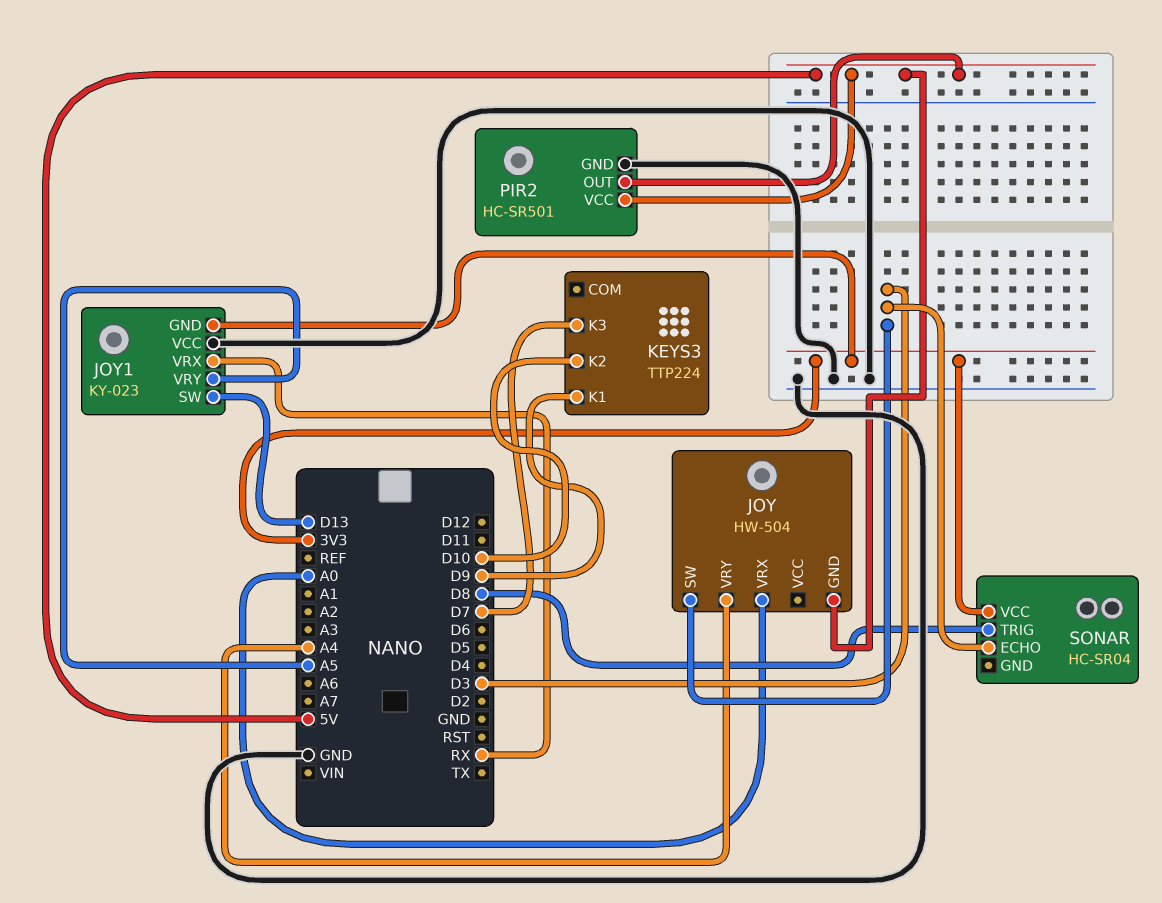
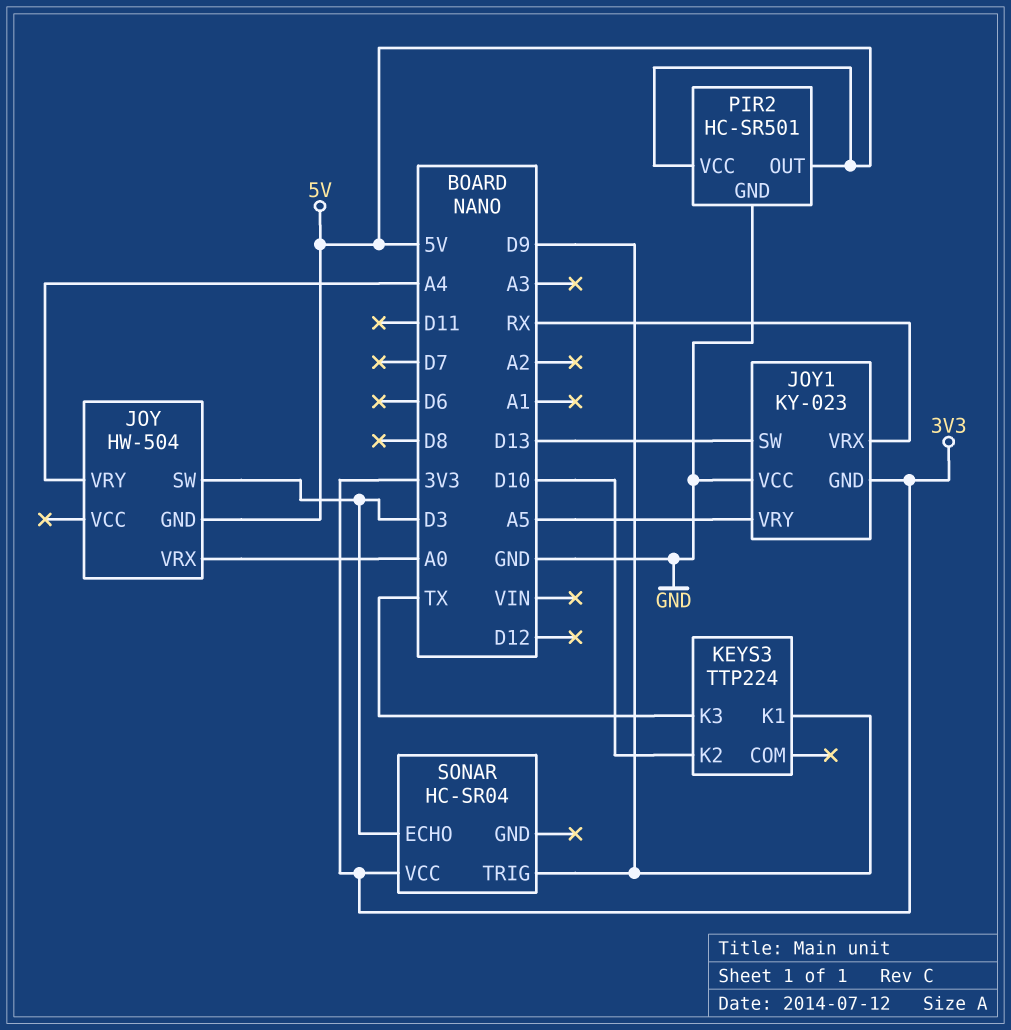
KEYS3 pin K3: D7 -> TX
SONAR pin TRIG: D8 -> D9

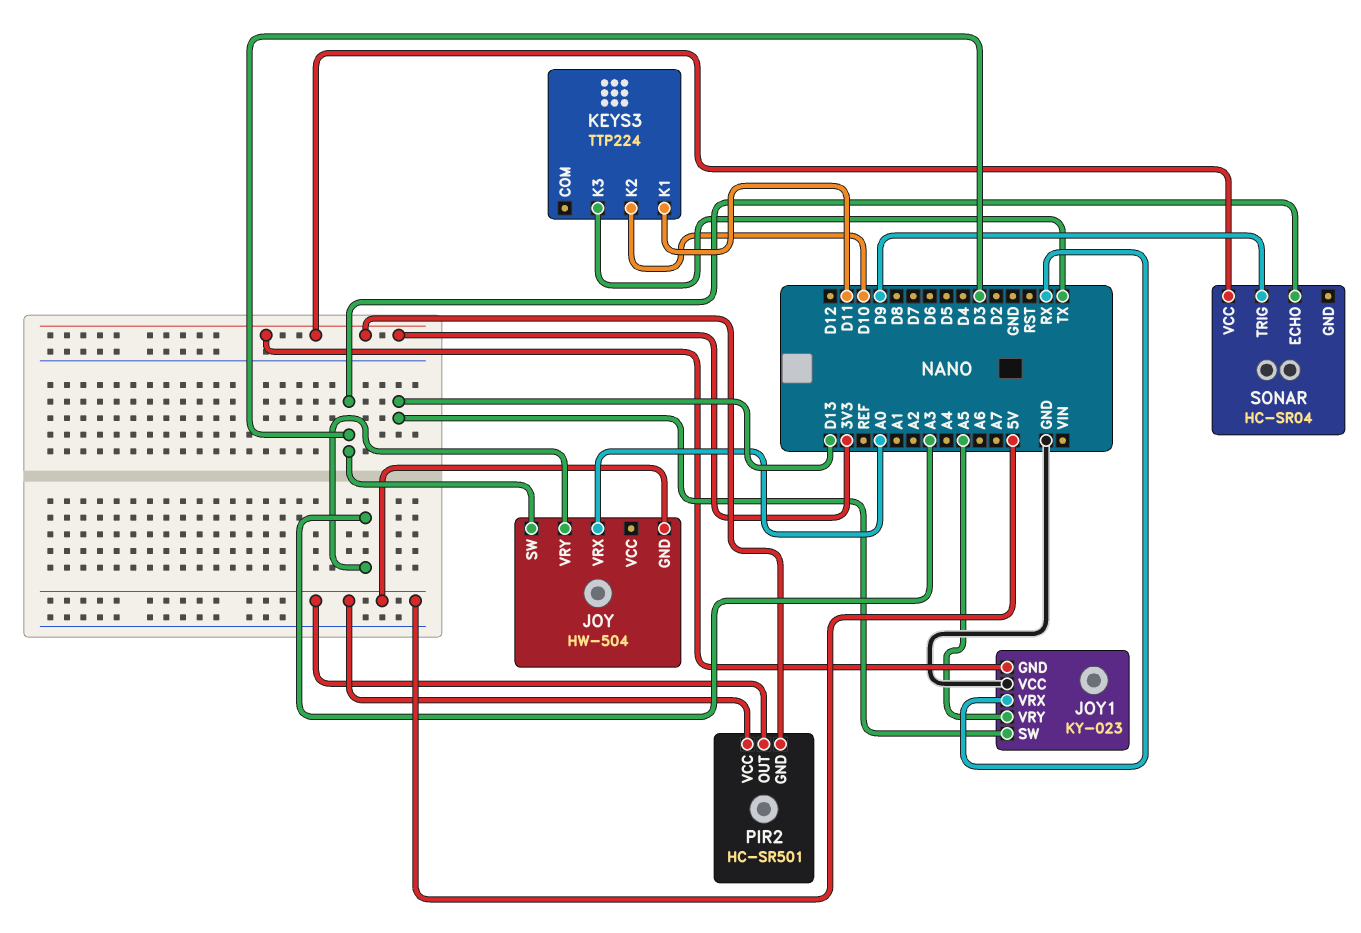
JOY pin VRY: A4 -> A3
KEYS3 pin K1: D9 -> D11
PIR2 pin GND: GND -> 3V3

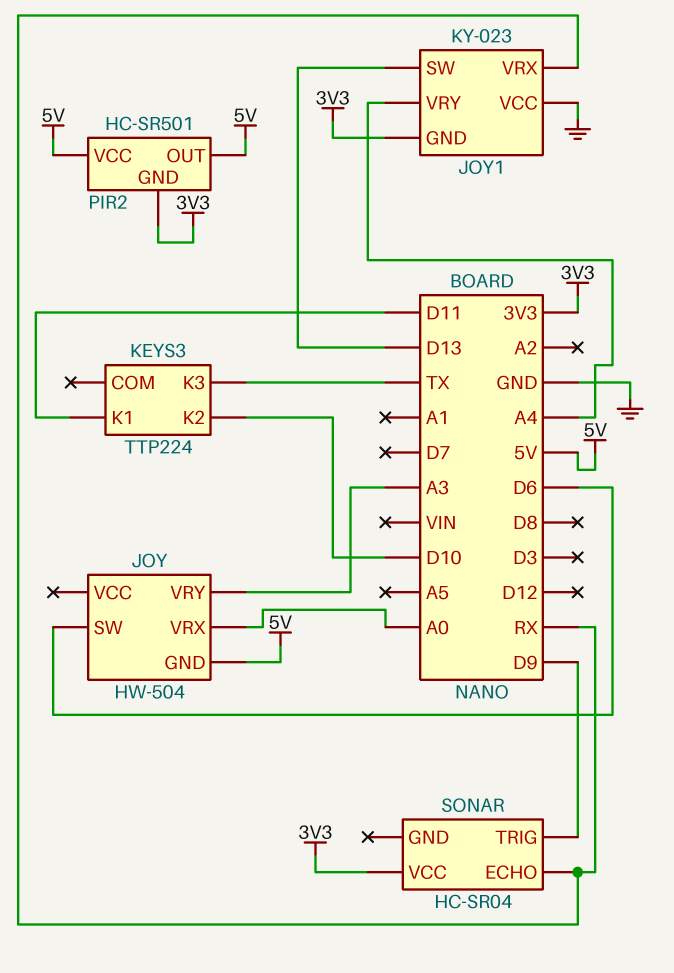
JOY pin SW: D3 -> D6
JOY1 pin VRY: A5 -> A4
SONAR pin ECHO: D3 -> RX

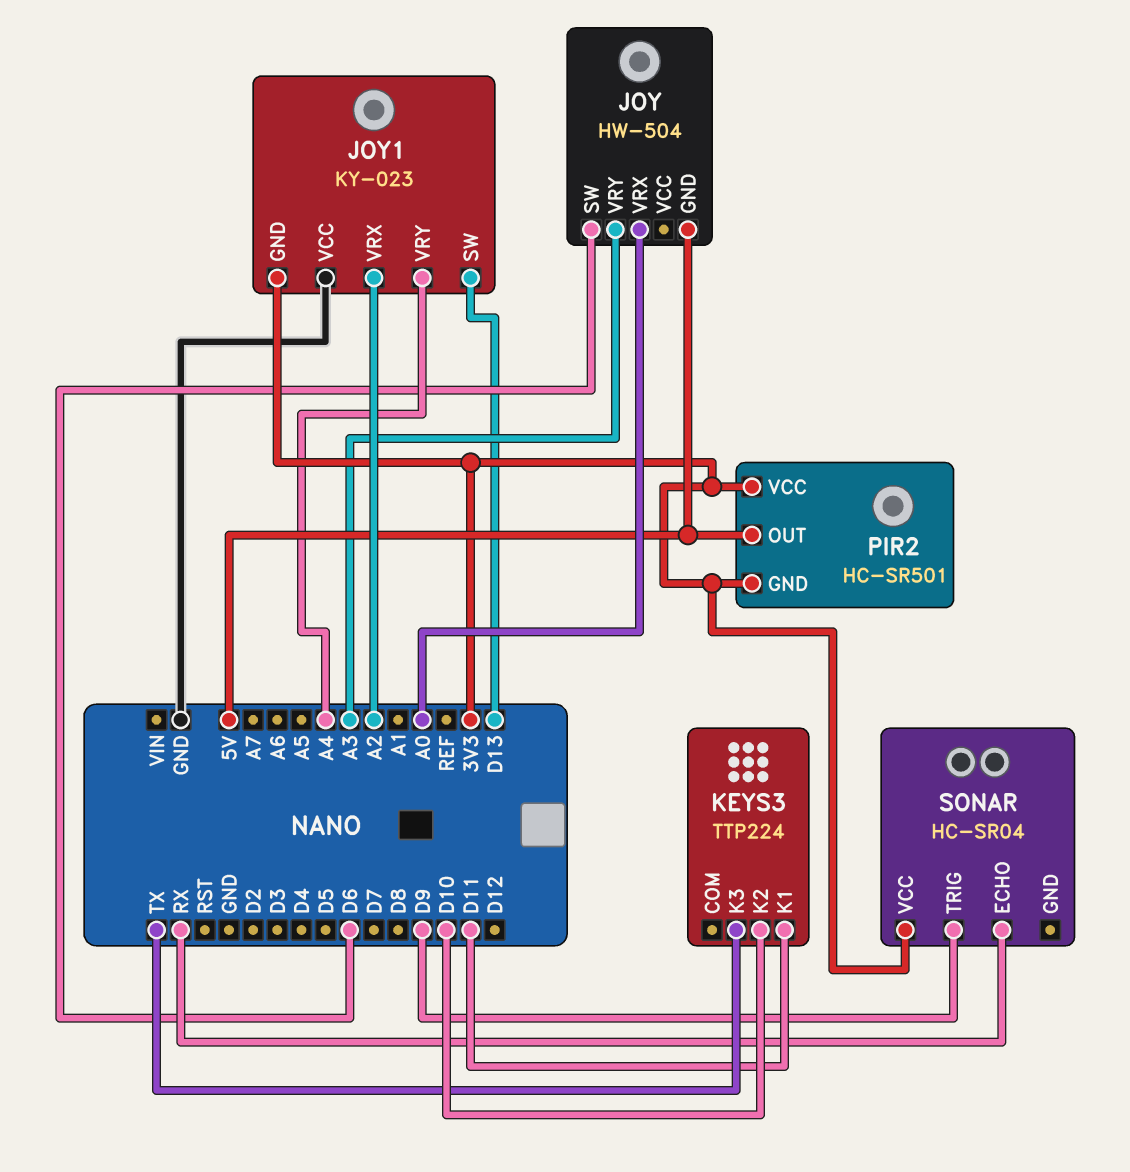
JOY1 pin VRX: RX -> A2
PIR2 pin VCC: 5V -> 3V3

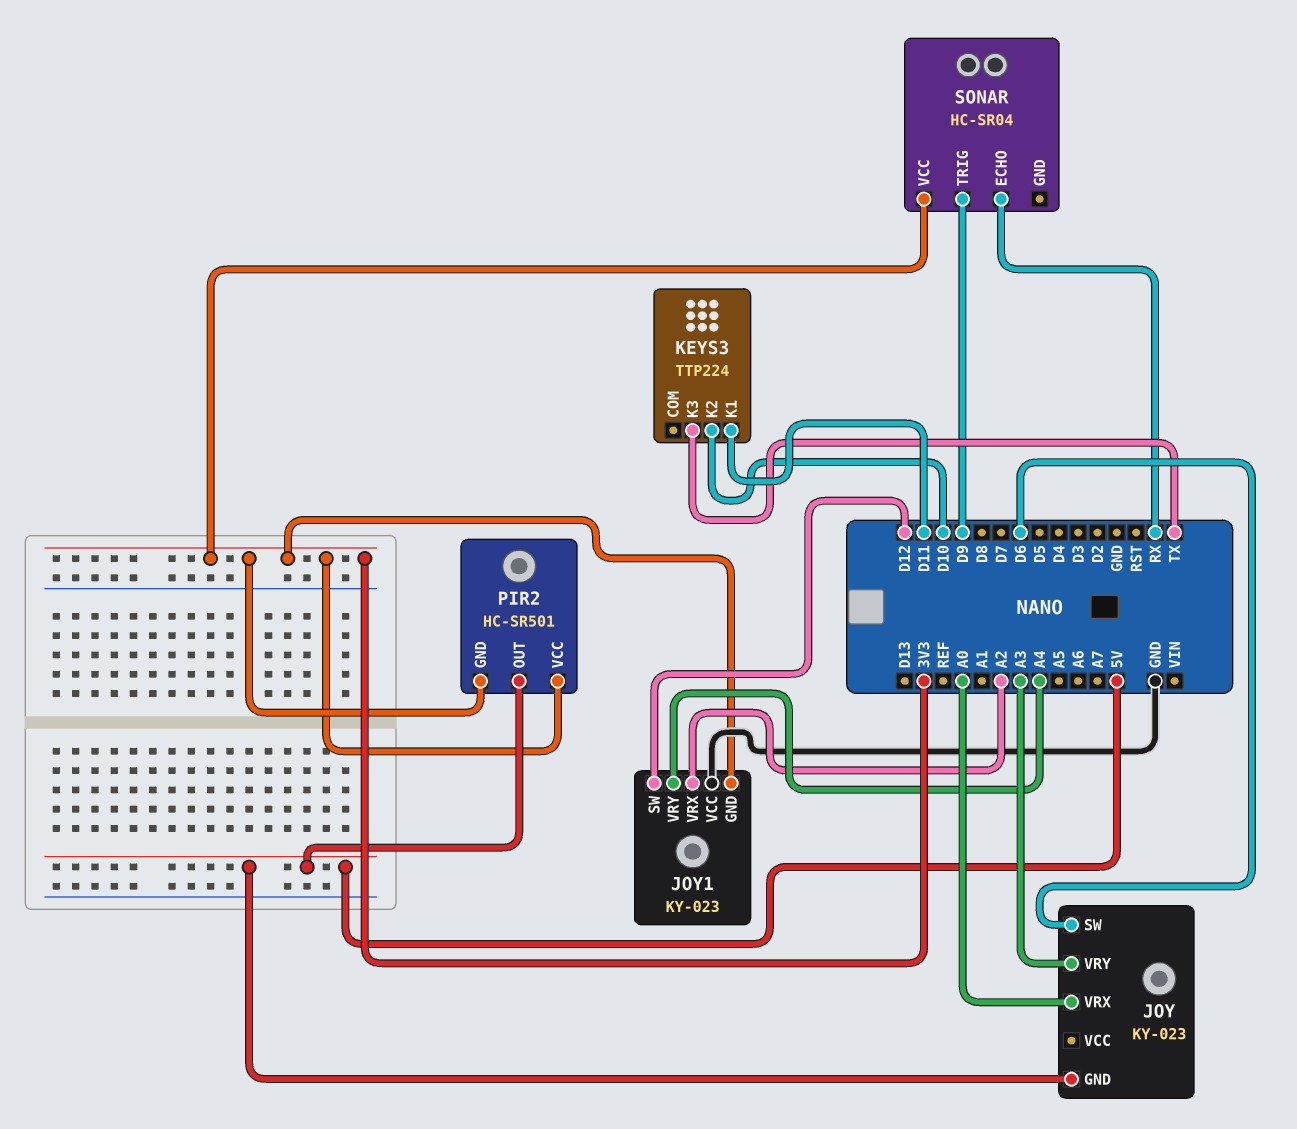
JOY: HW-504 -> KY-023
JOY1 pin SW: D13 -> D12

